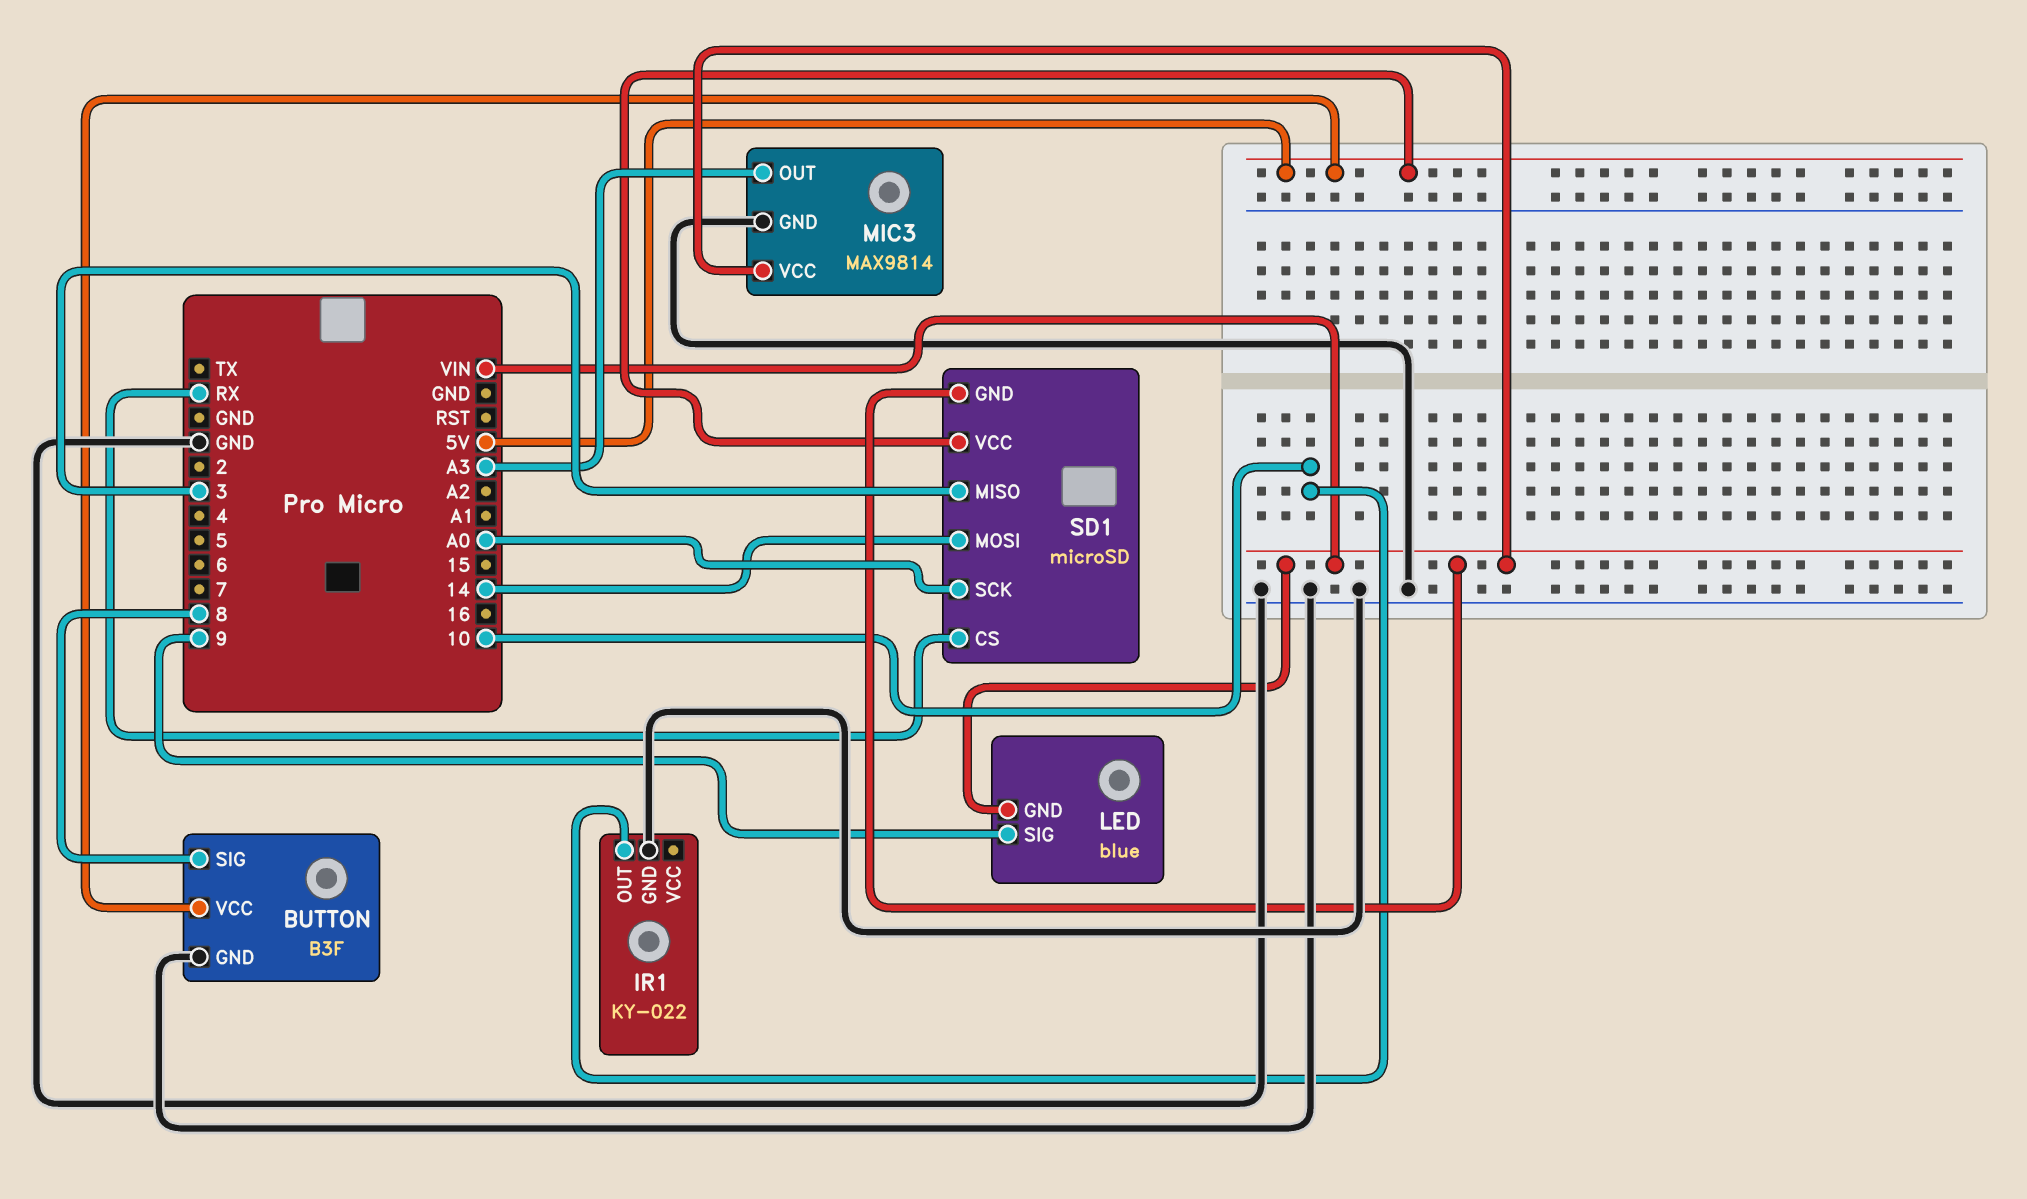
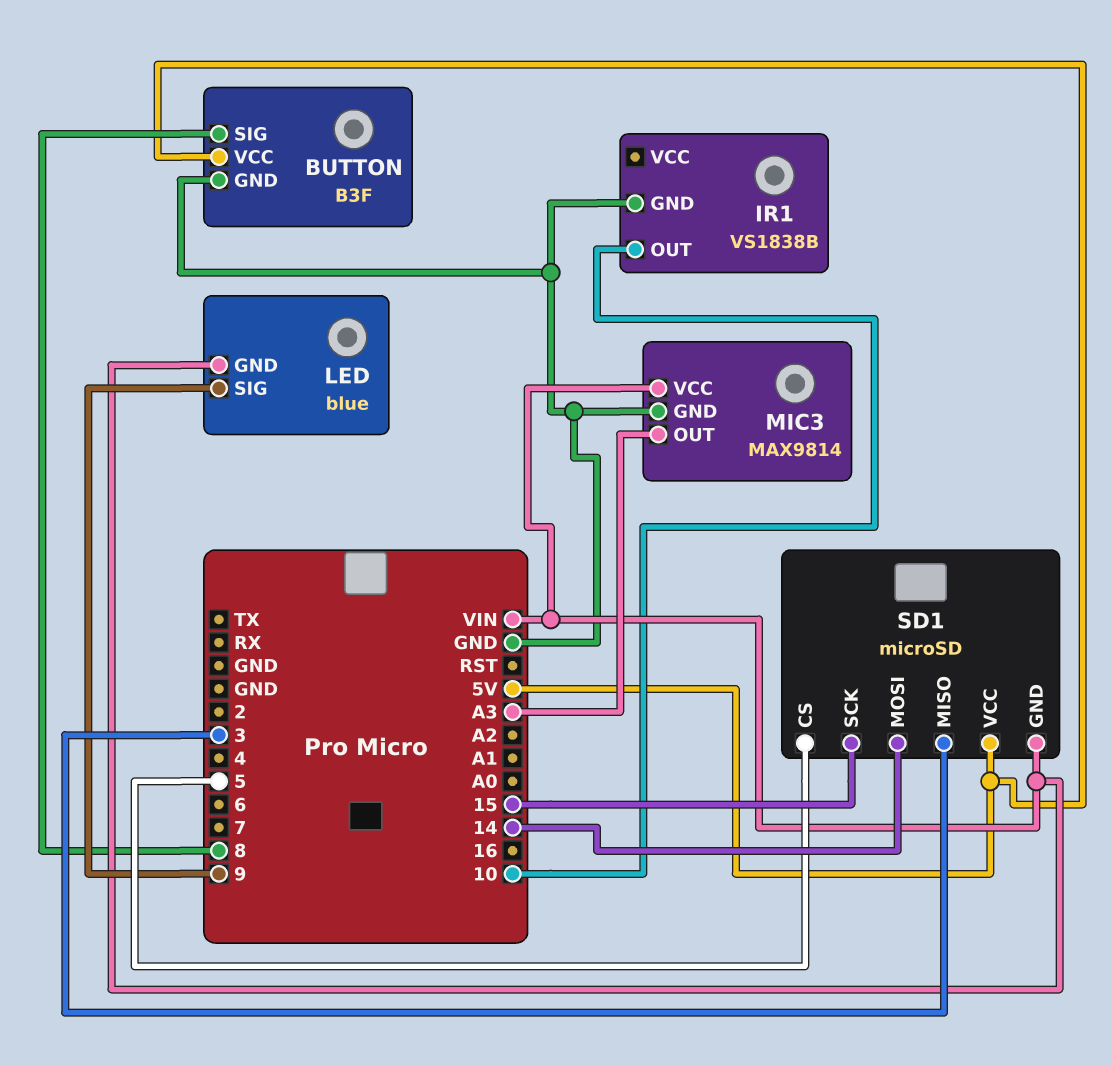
IR1: KY-022 -> VS1838B
SD1 pin CS: RX -> 5
SD1 pin SCK: A0 -> 15

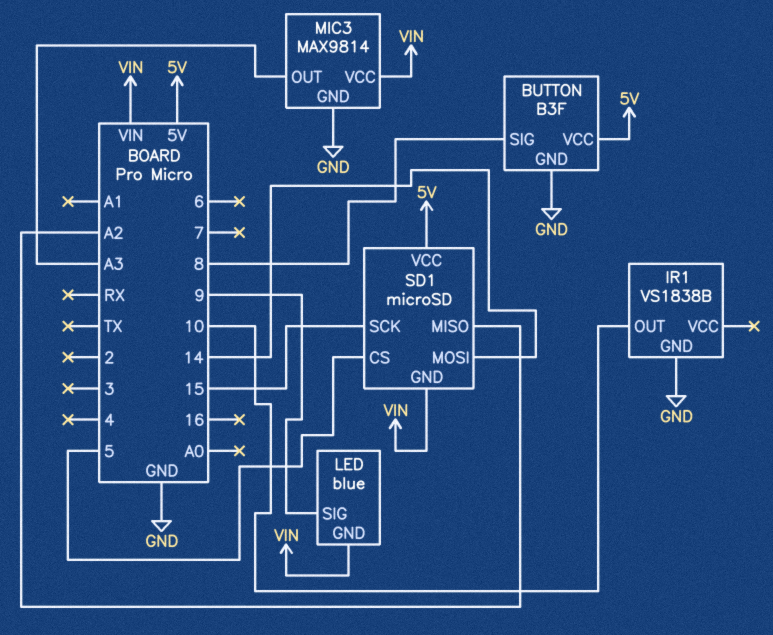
SD1 pin MISO: 3 -> A2

